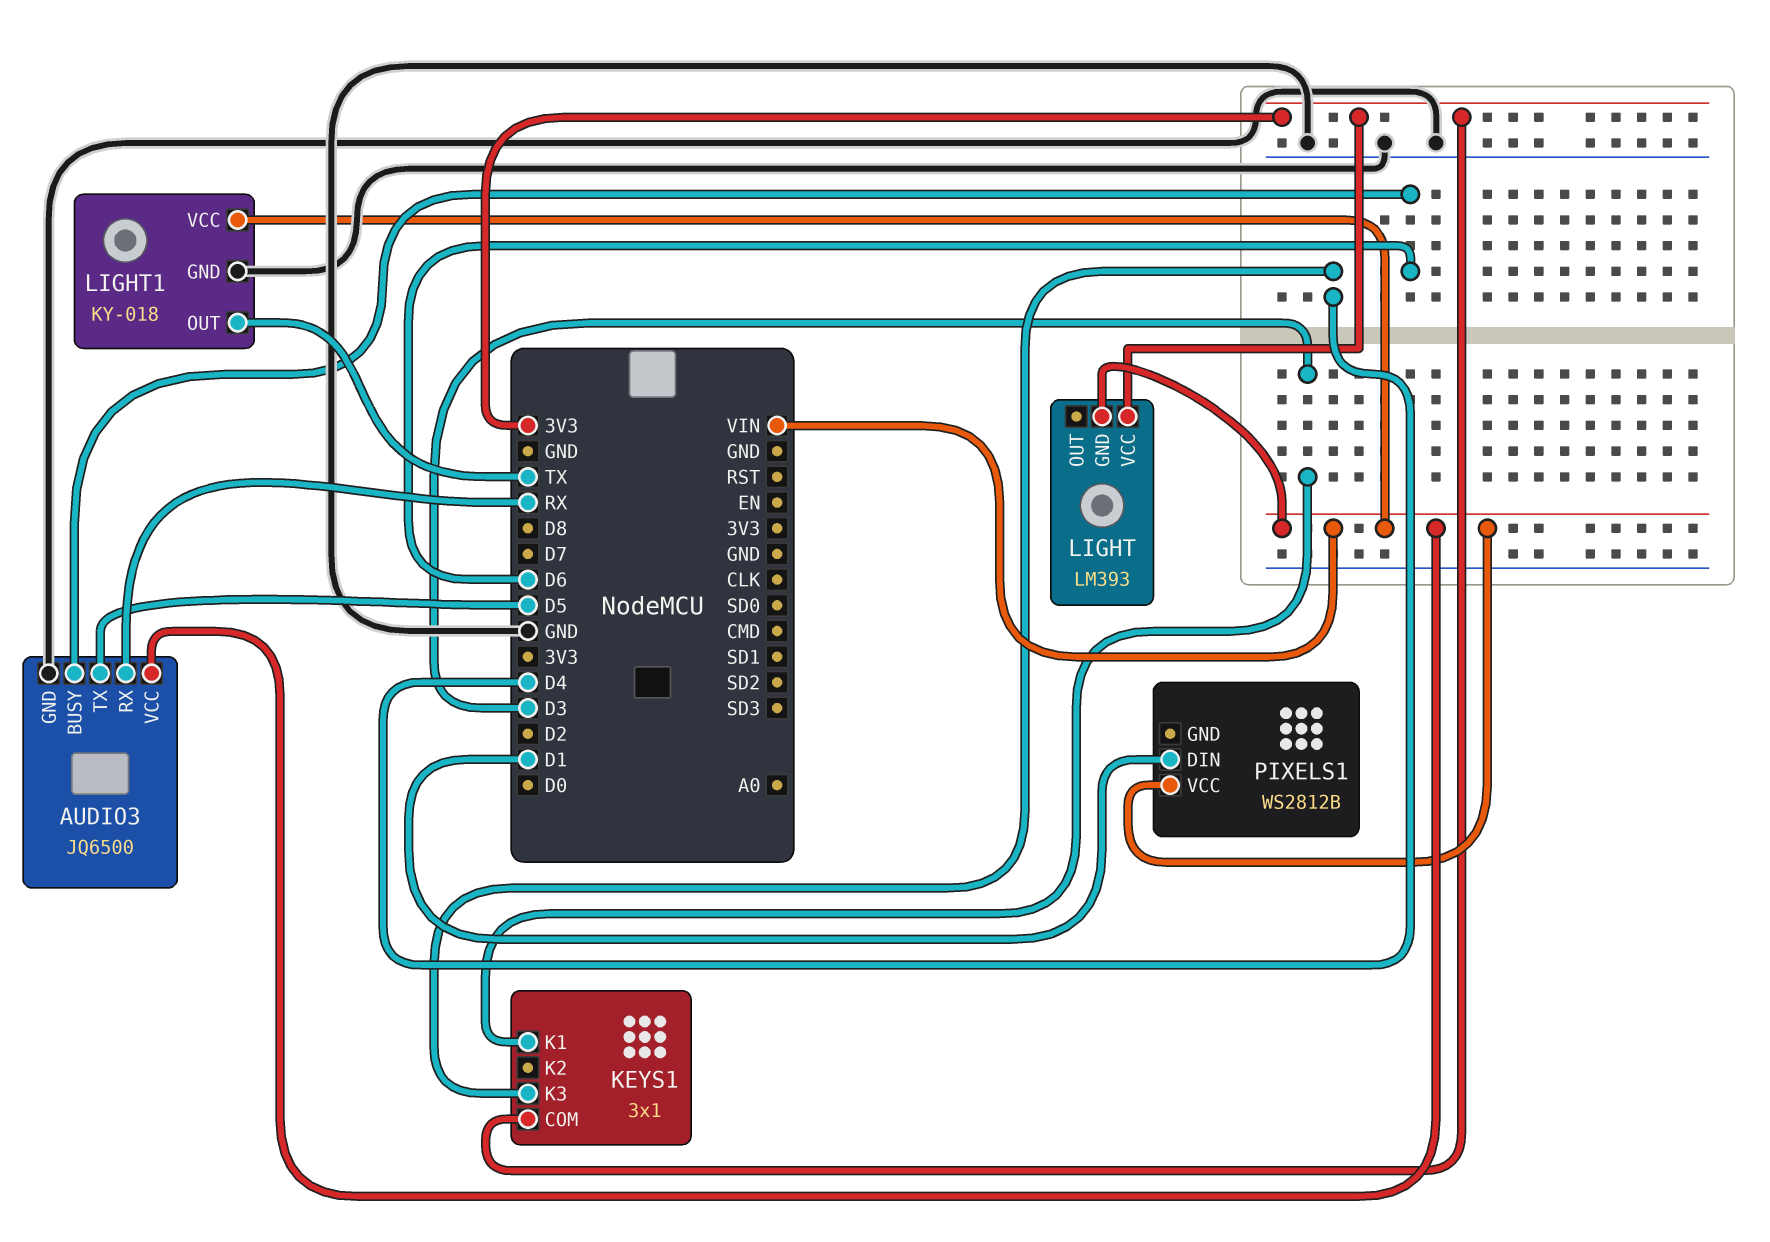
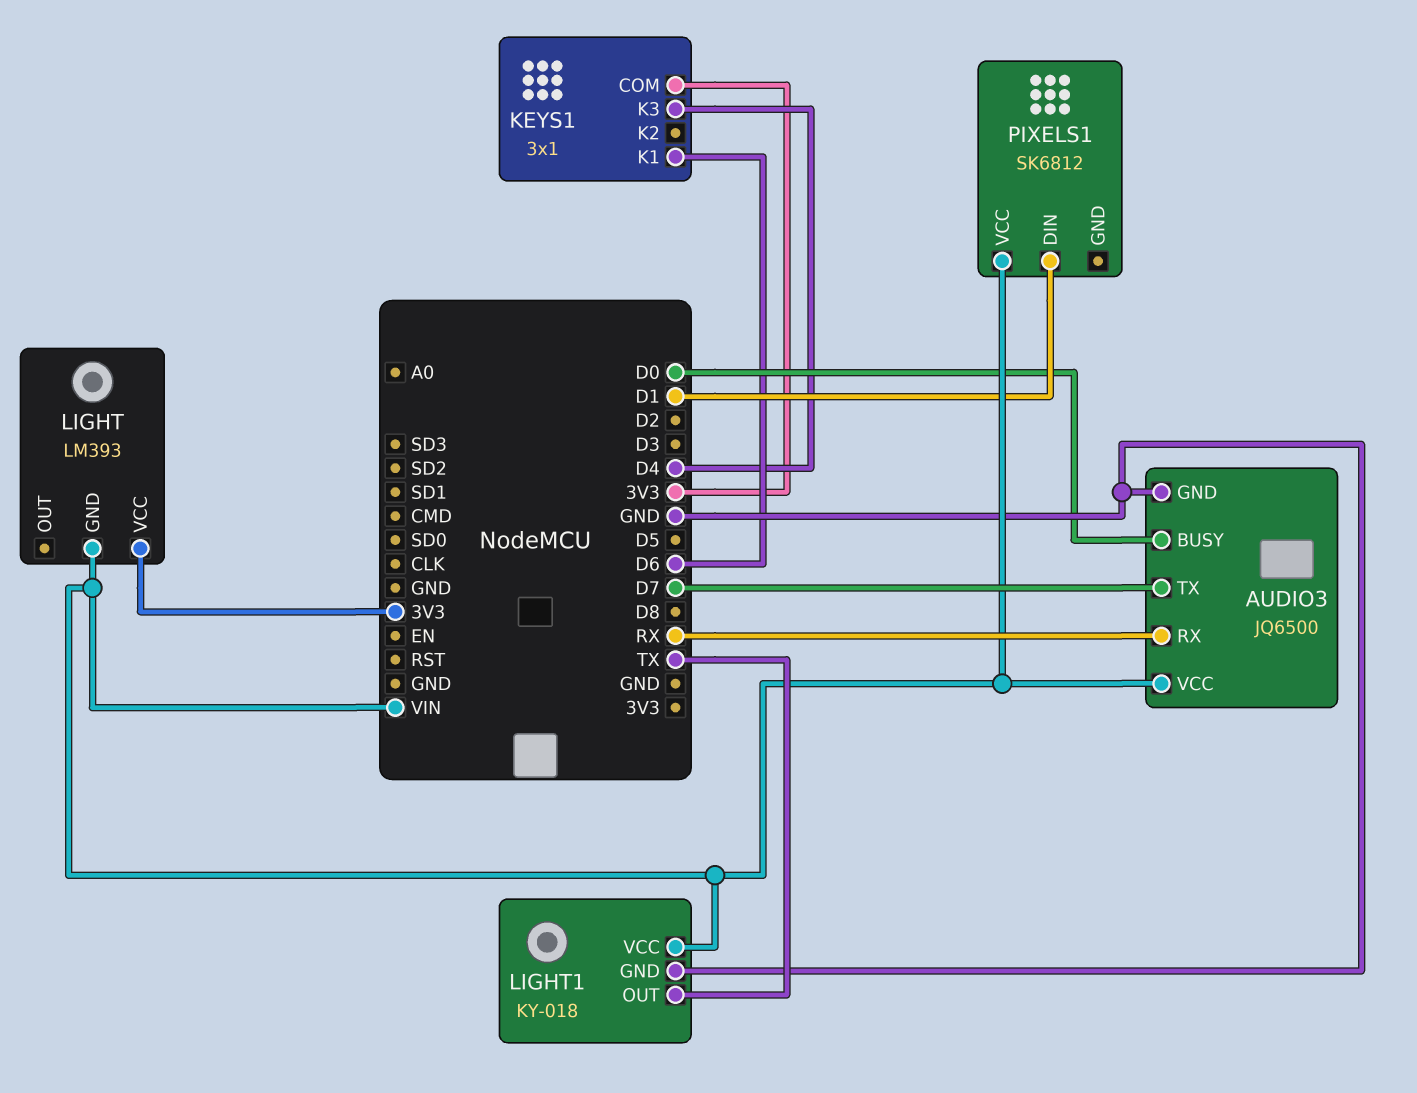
AUDIO3 pin BUSY: D6 -> D0
AUDIO3 pin TX: D5 -> D7
KEYS1 pin K1: D3 -> D6
PIXELS1: WS2812B -> SK6812

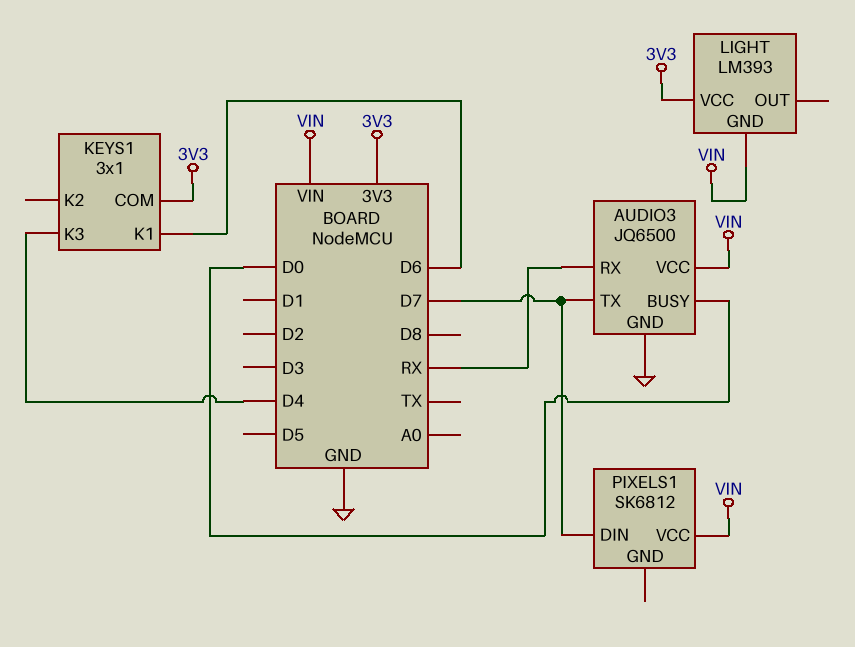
LIGHT1: KY-018 -> none
LIGHT1 pin GND: GND -> none
LIGHT1 pin OUT: TX -> none
LIGHT1 pin VCC: VIN -> none
PIXELS1 pin DIN: D1 -> D7

